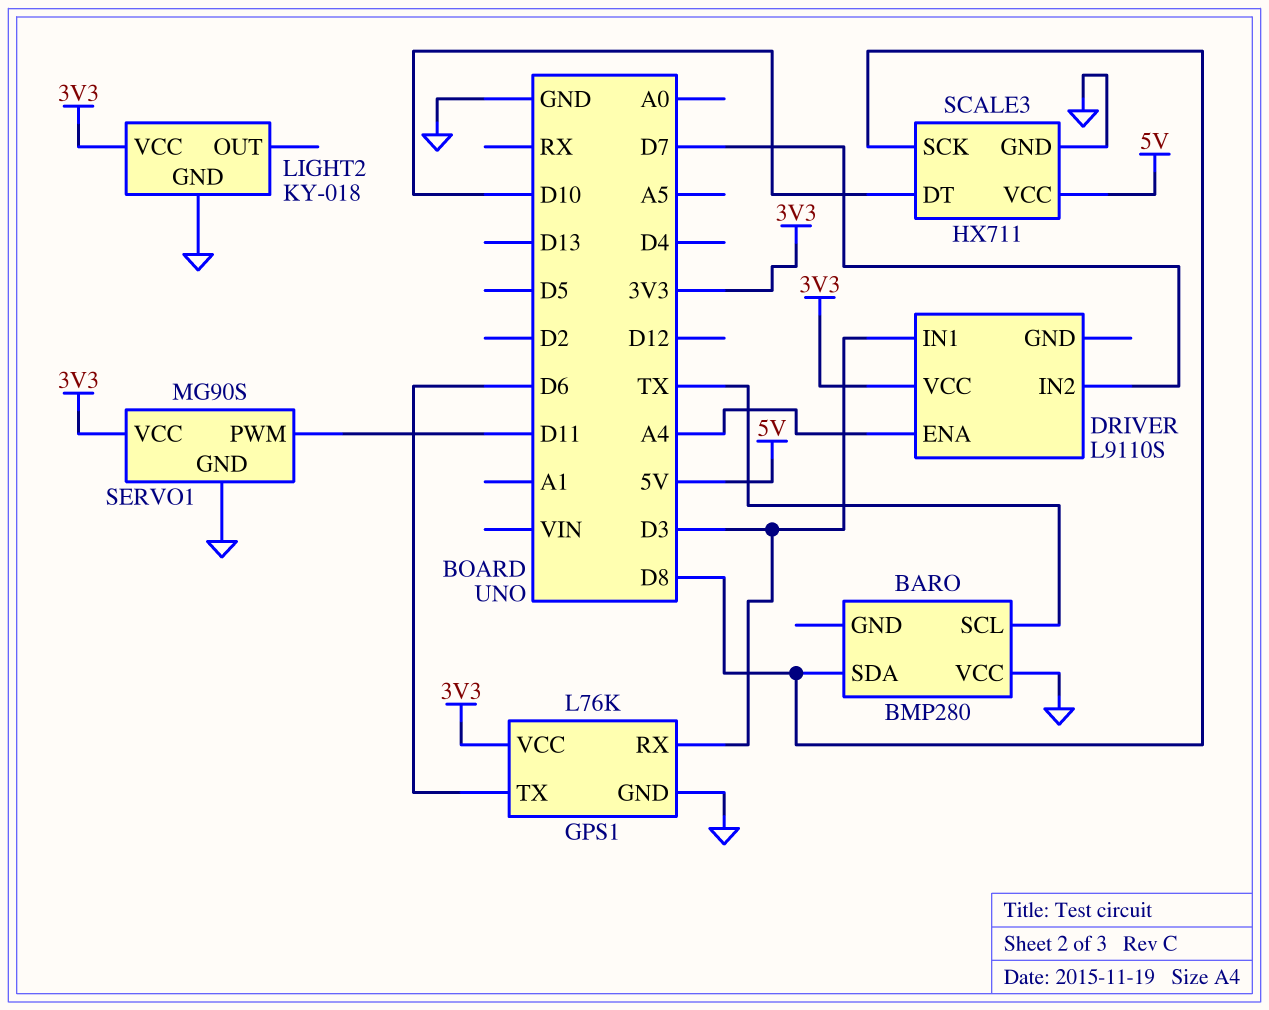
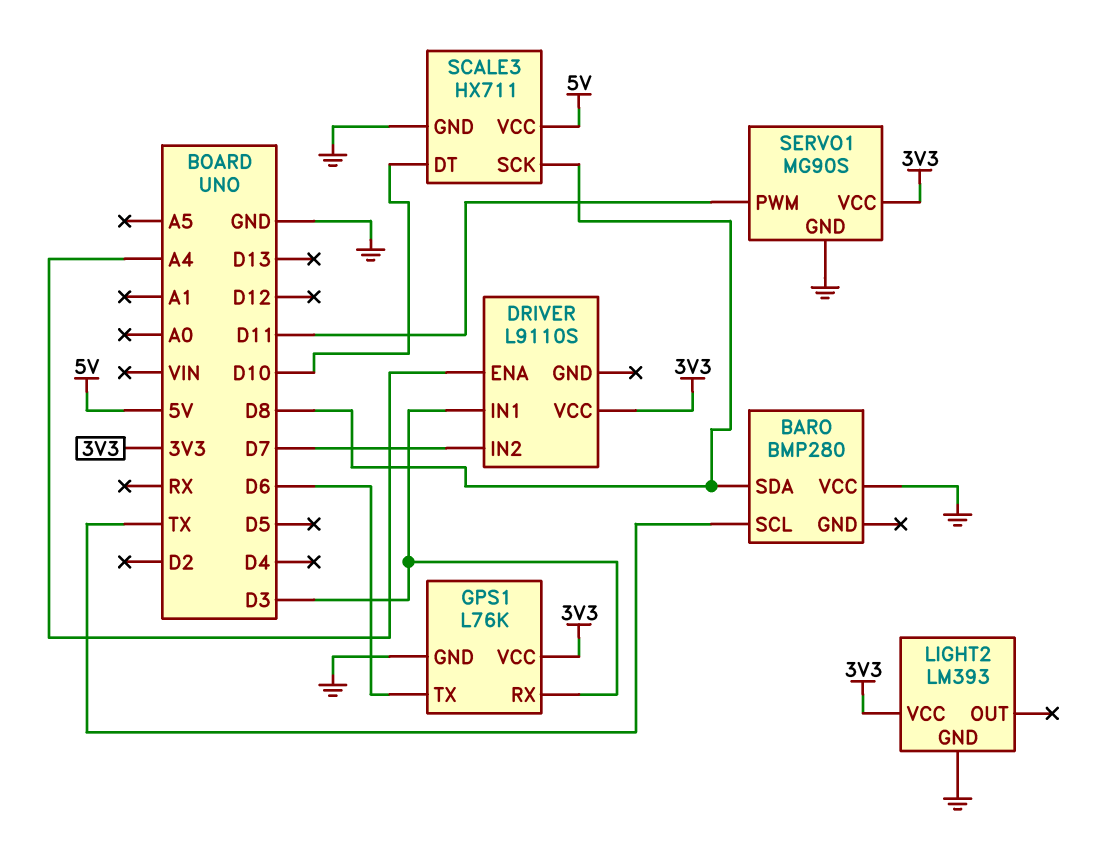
LIGHT2: KY-018 -> LM393

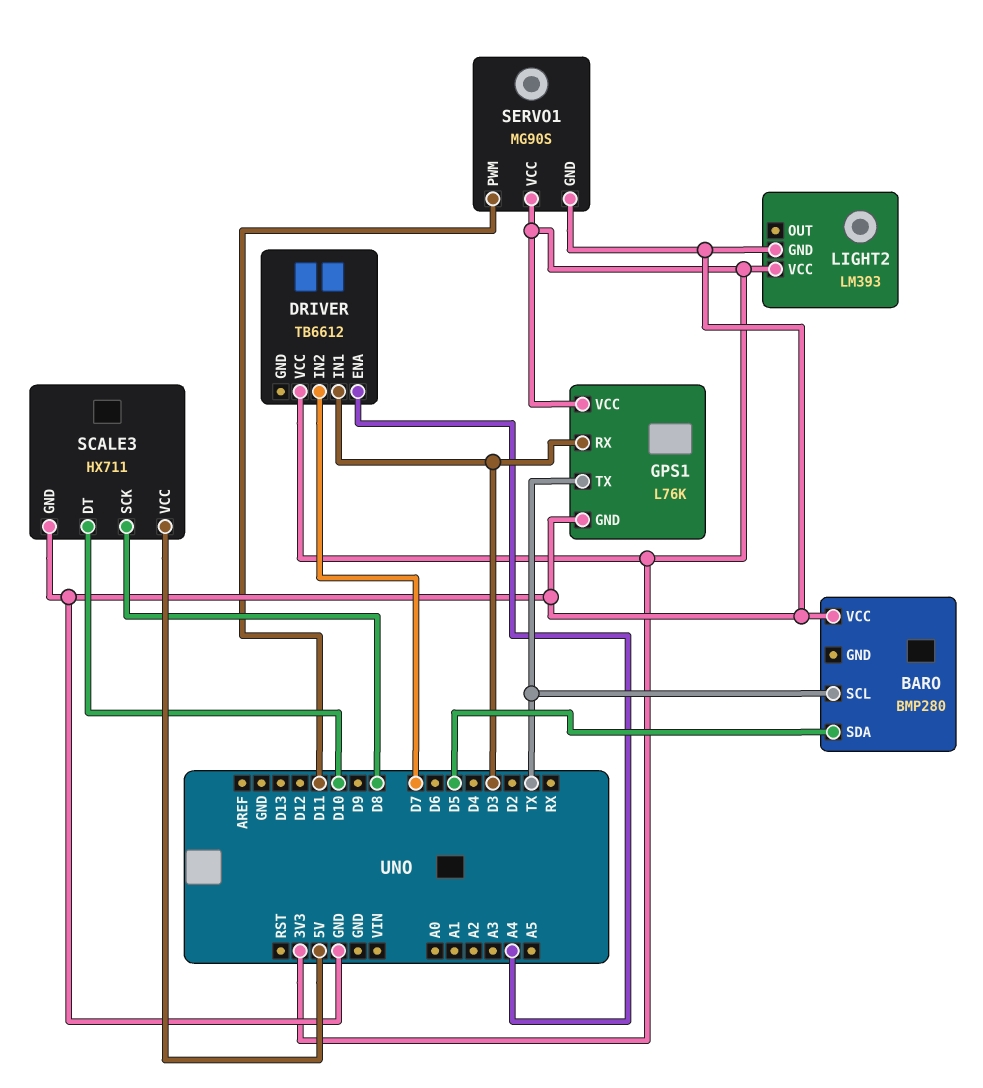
BARO pin SDA: D8 -> D5
DRIVER: L9110S -> TB6612
GPS1 pin TX: D6 -> TX

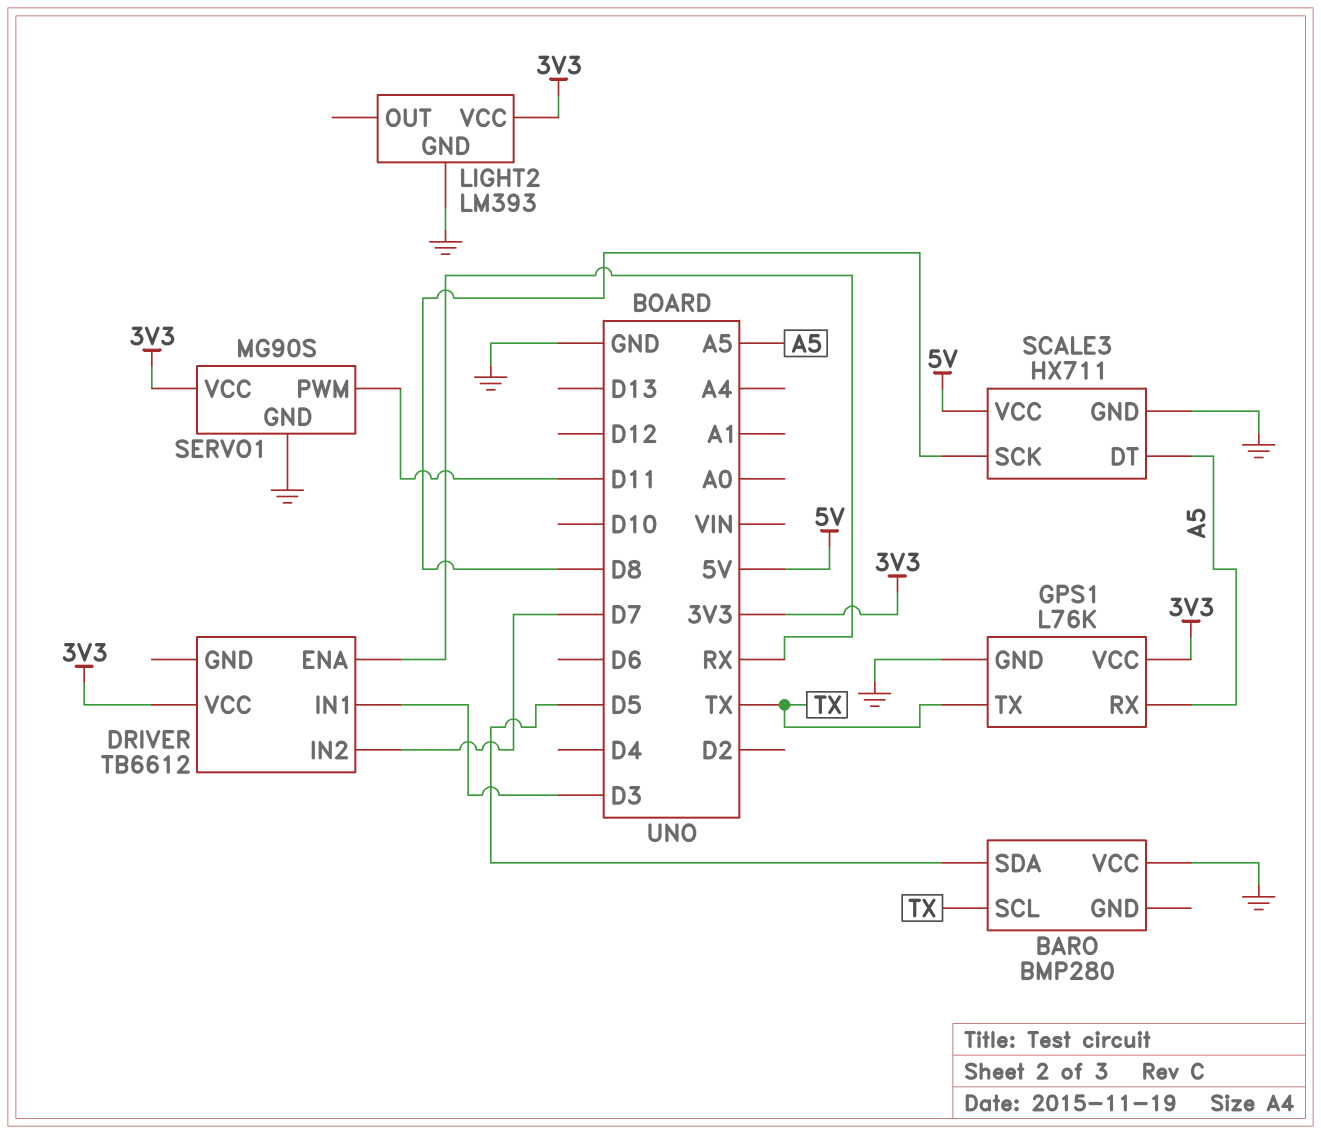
DRIVER pin ENA: A4 -> RX
GPS1 pin RX: D3 -> A5
SCALE3 pin DT: D10 -> A5

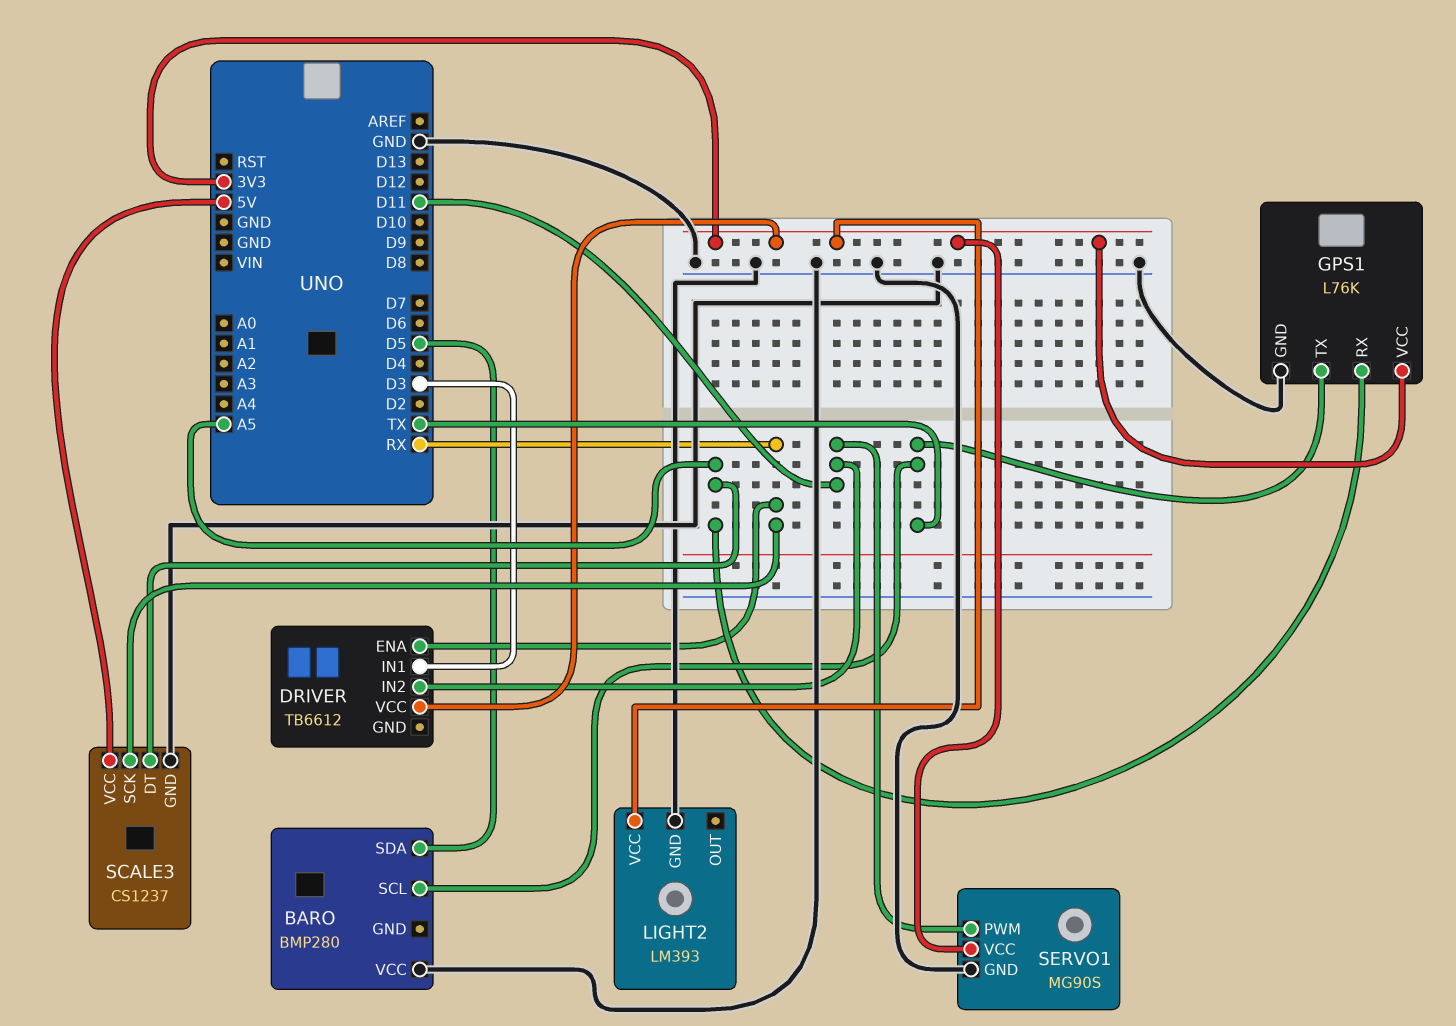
DRIVER pin IN2: D7 -> D11
SCALE3: HX711 -> CS1237
SCALE3 pin SCK: D8 -> RX

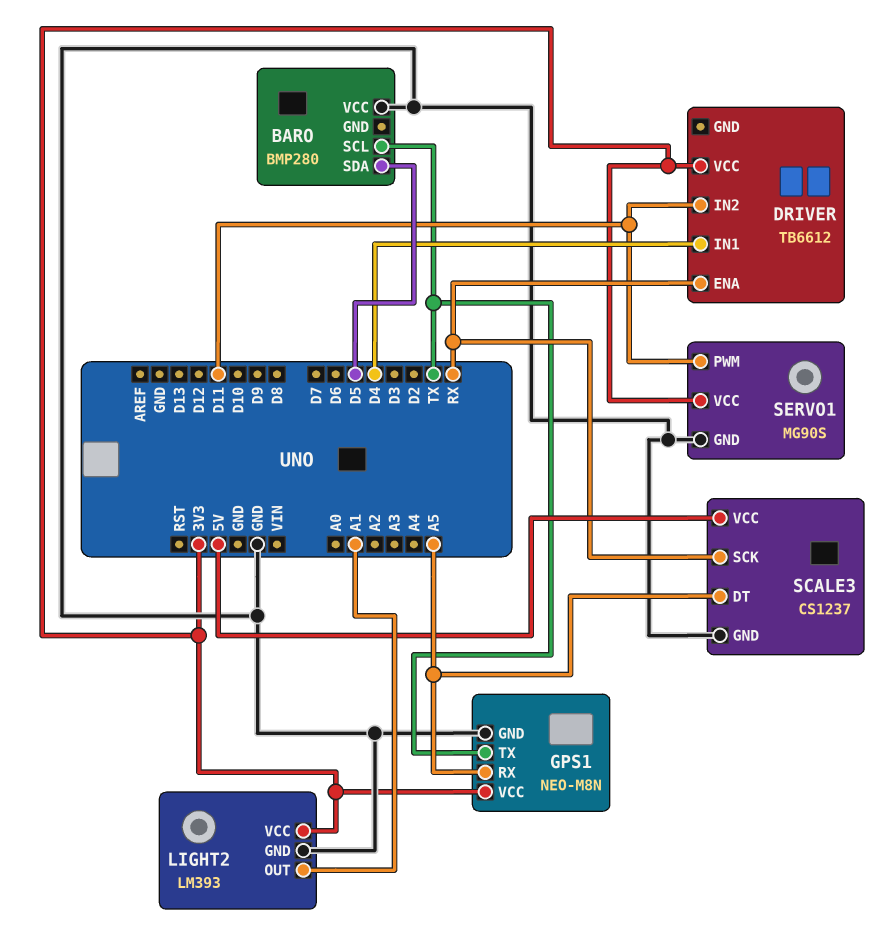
DRIVER pin IN1: D3 -> D4
GPS1: L76K -> NEO-M8N
LIGHT2 pin OUT: none -> A1

